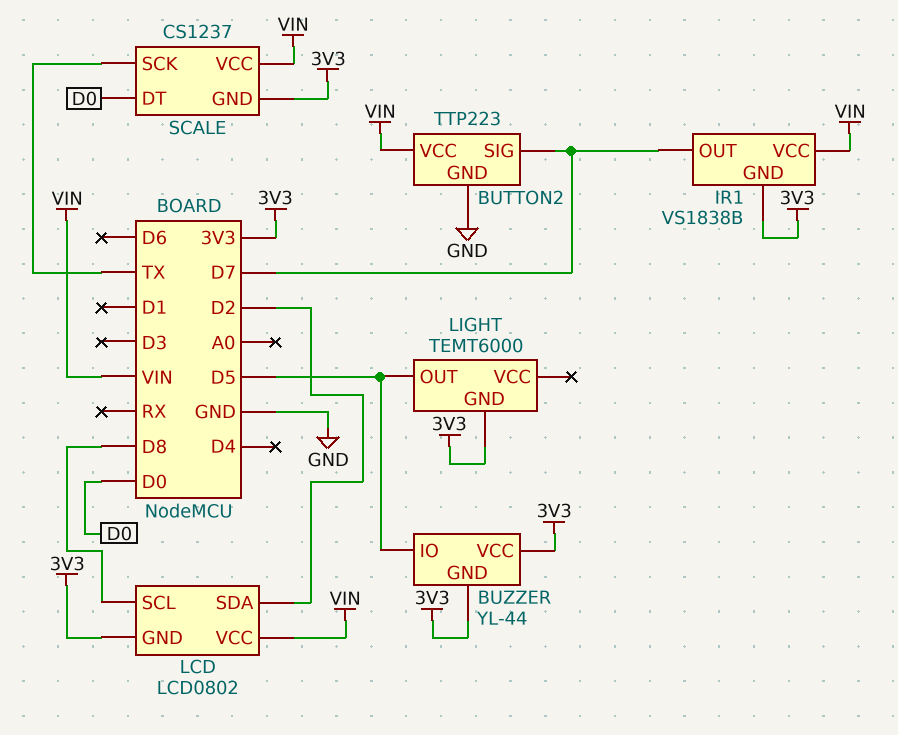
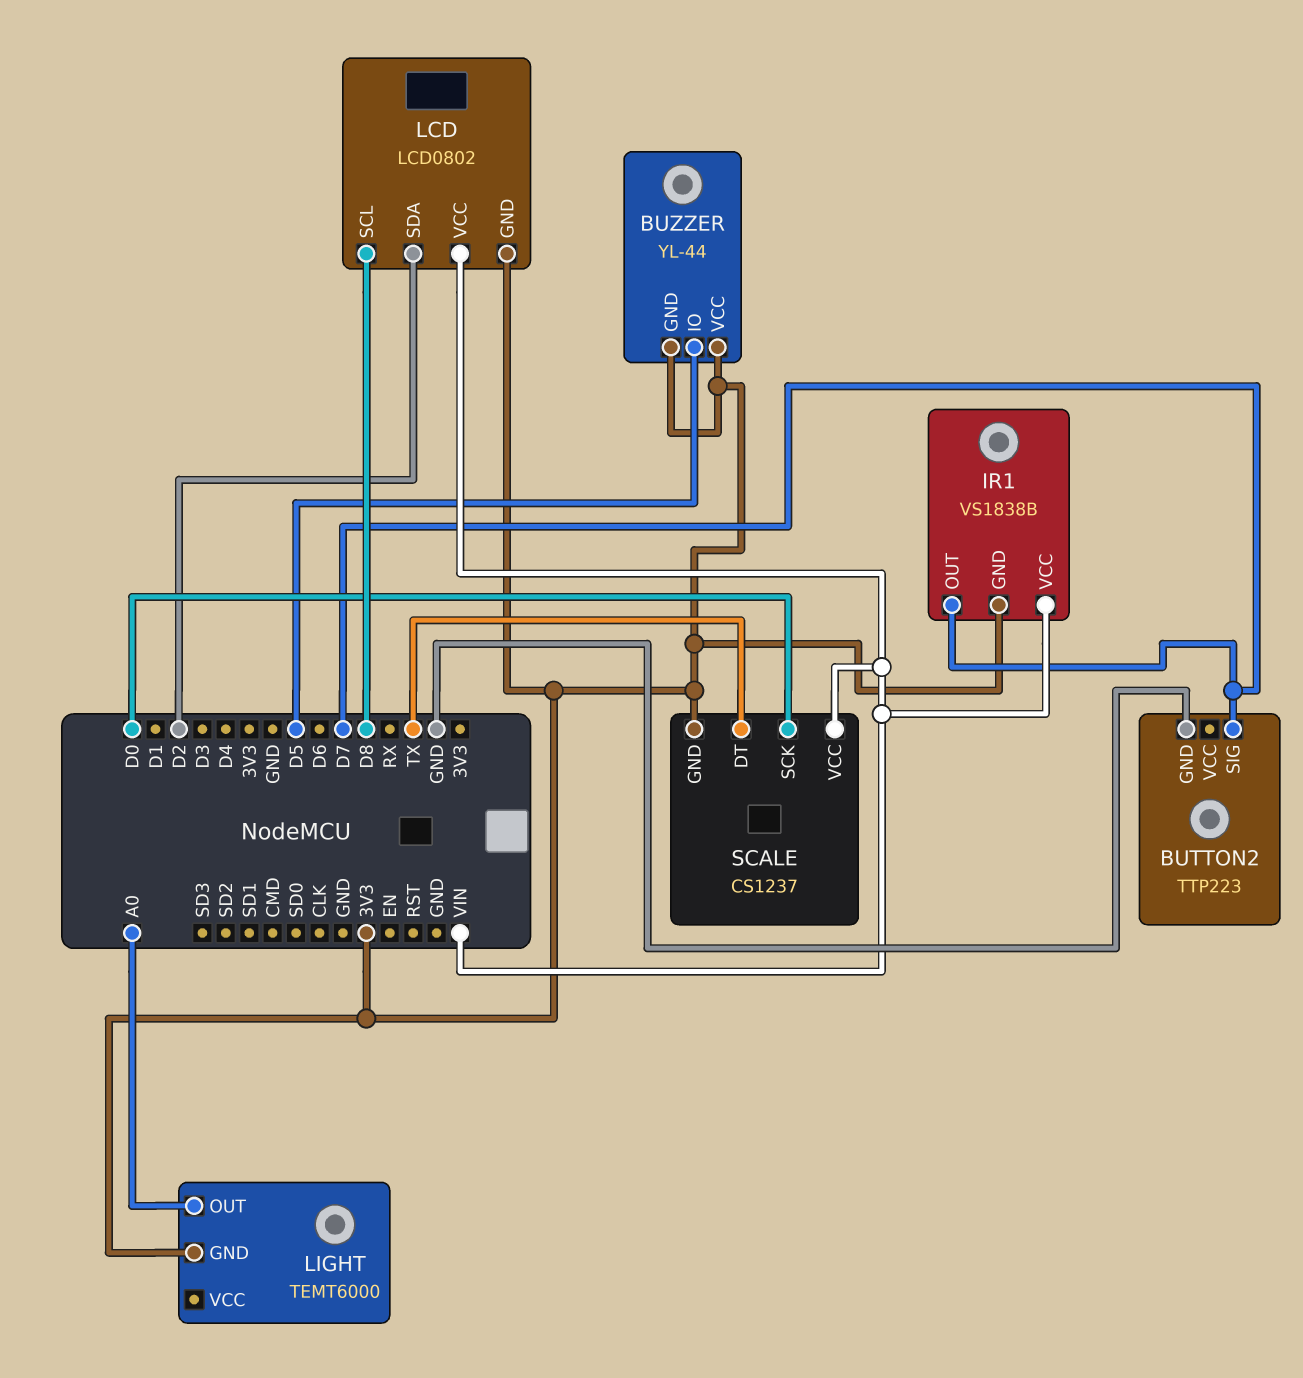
BUTTON2 pin VCC: VIN -> none
LIGHT pin OUT: D5 -> A0
SCALE pin DT: D0 -> TX
SCALE pin SCK: TX -> D0

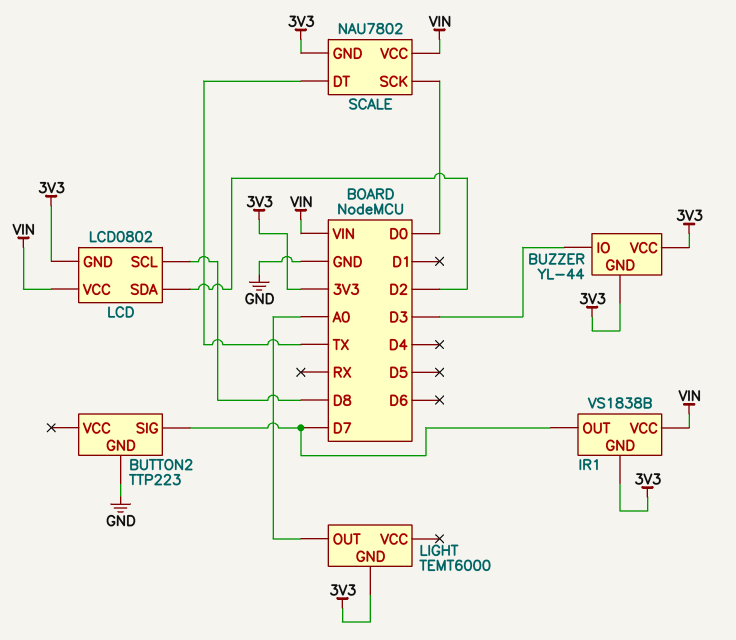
BUZZER pin IO: D5 -> D3
SCALE: CS1237 -> NAU7802

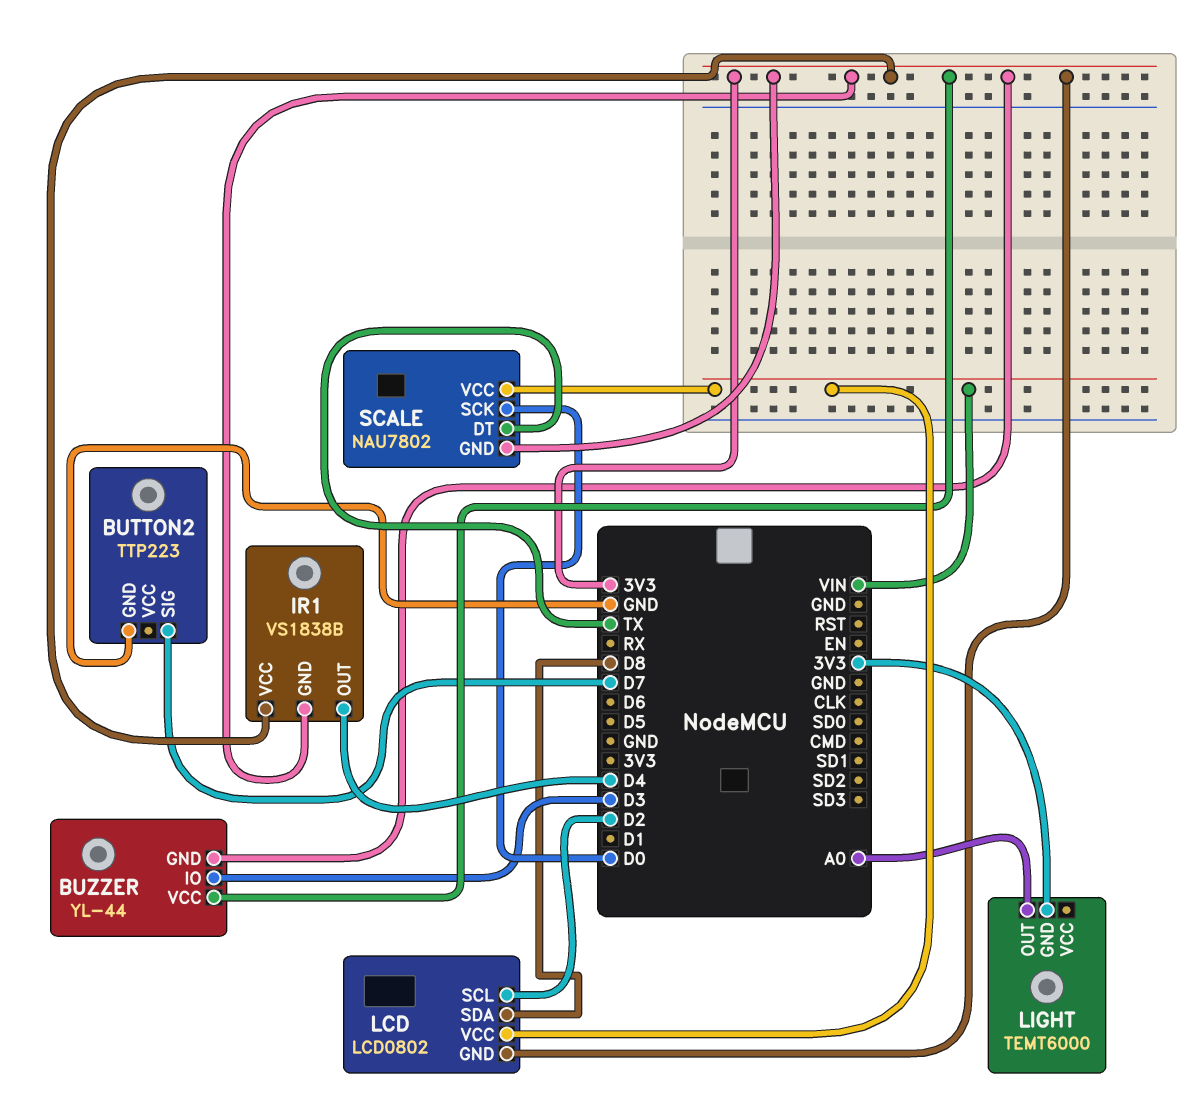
IR1 pin OUT: D7 -> D4
IR1 pin VCC: VIN -> 3V3
LCD pin SCL: D8 -> D2
LCD pin SDA: D2 -> D8

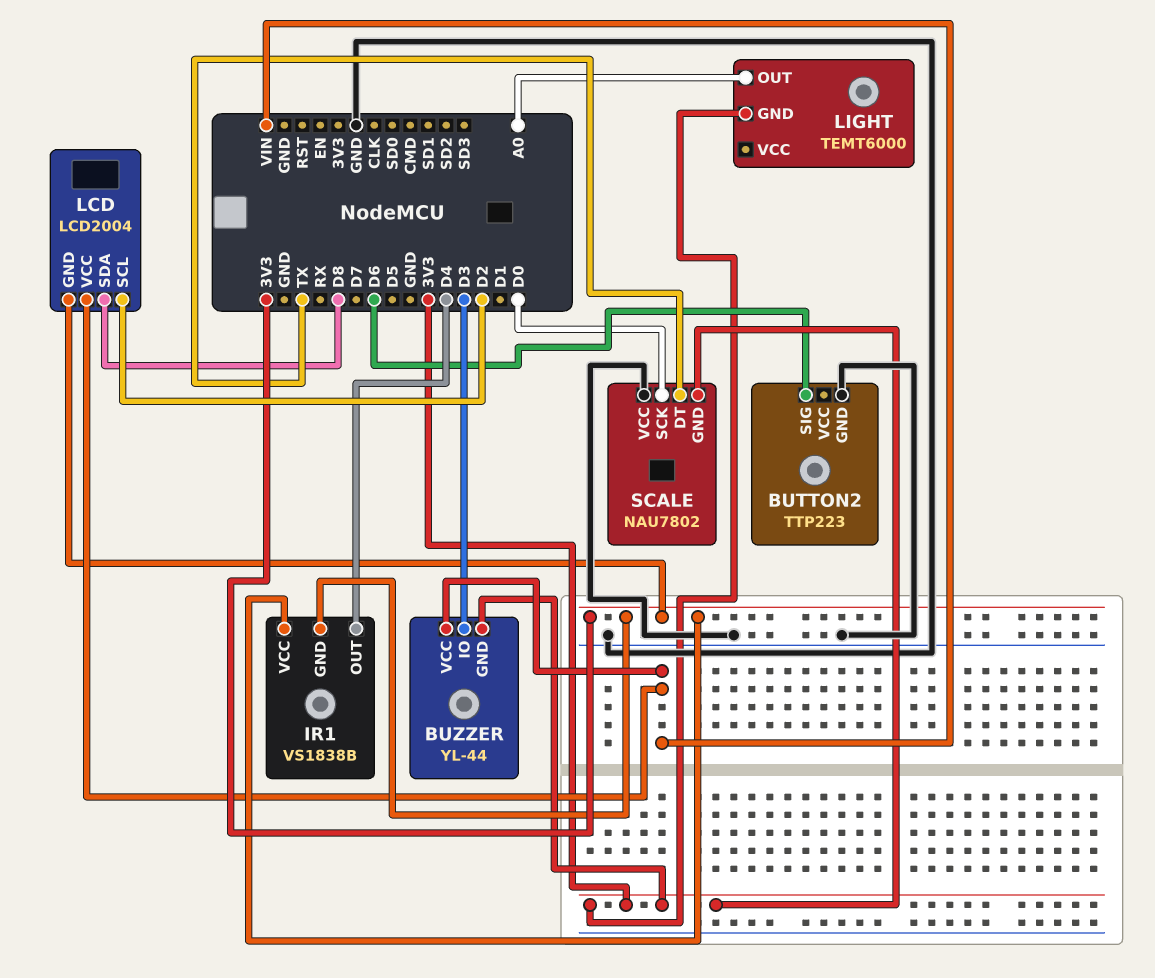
BUTTON2 pin SIG: D7 -> D6
BUZZER pin VCC: 3V3 -> VIN
LCD: LCD0802 -> LCD2004
SCALE pin VCC: VIN -> GND

